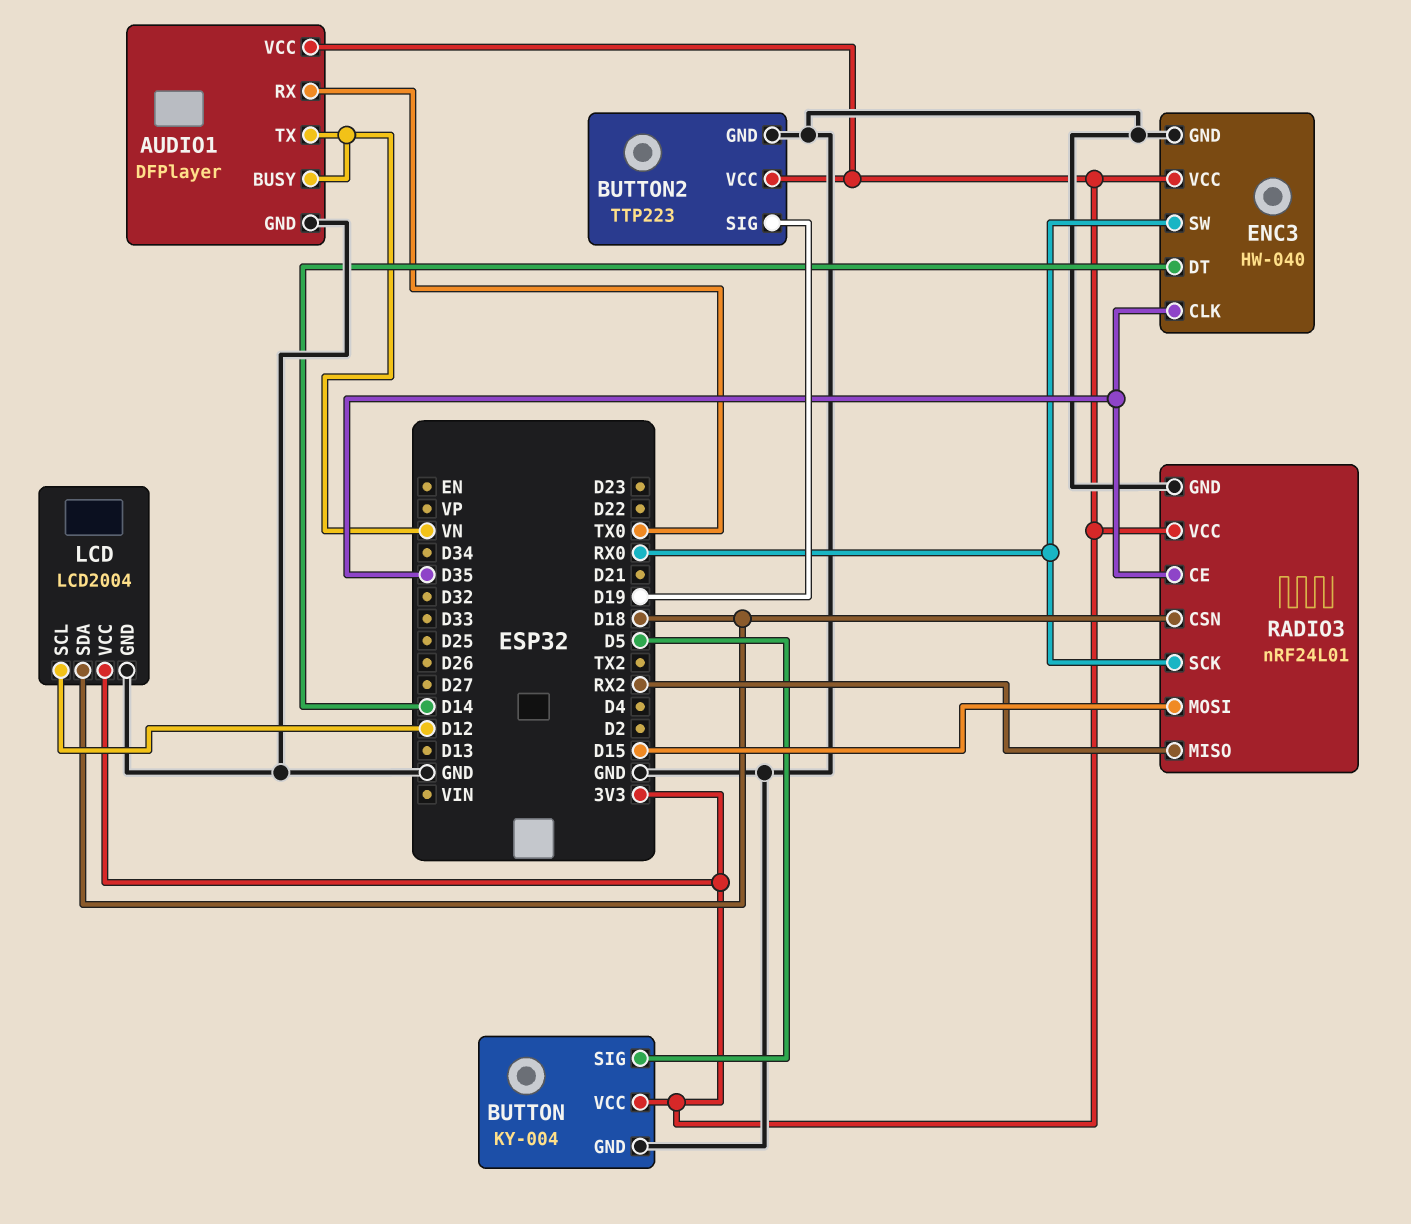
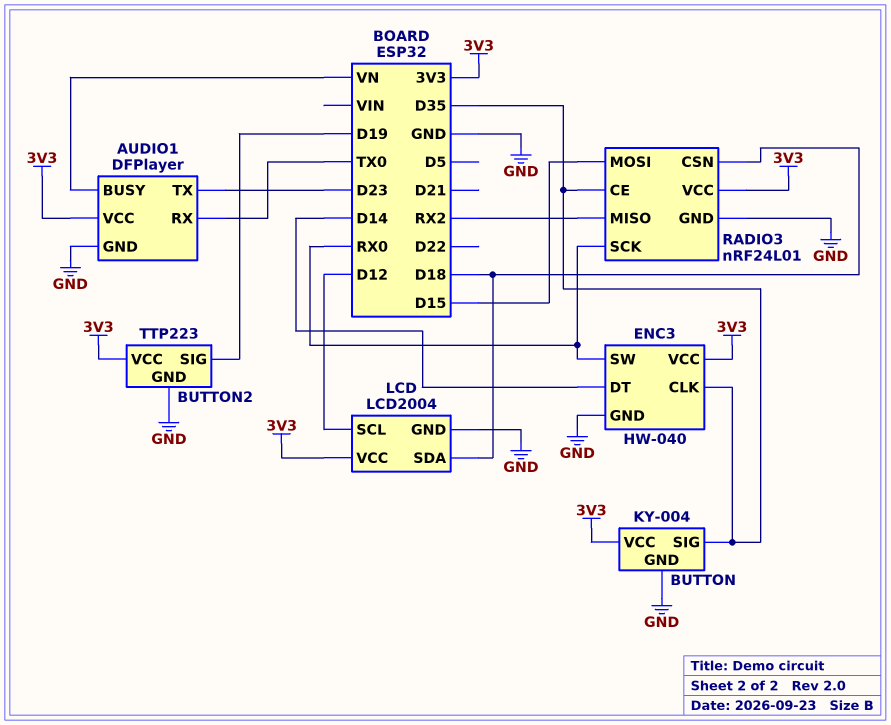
AUDIO1 pin TX: VN -> D23
BUTTON pin SIG: D5 -> D35

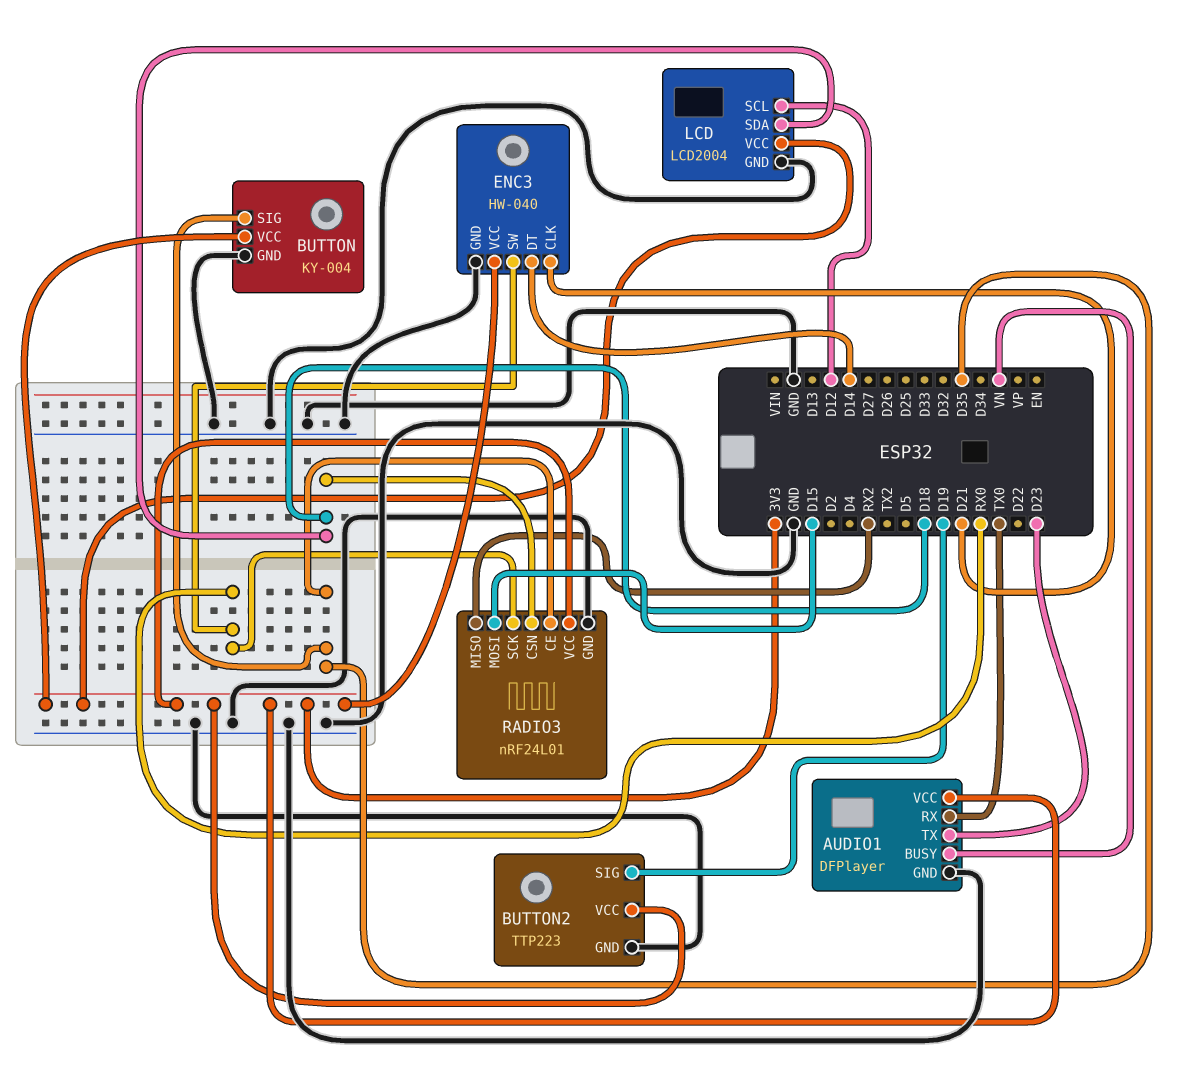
ENC3 pin CLK: D35 -> D21

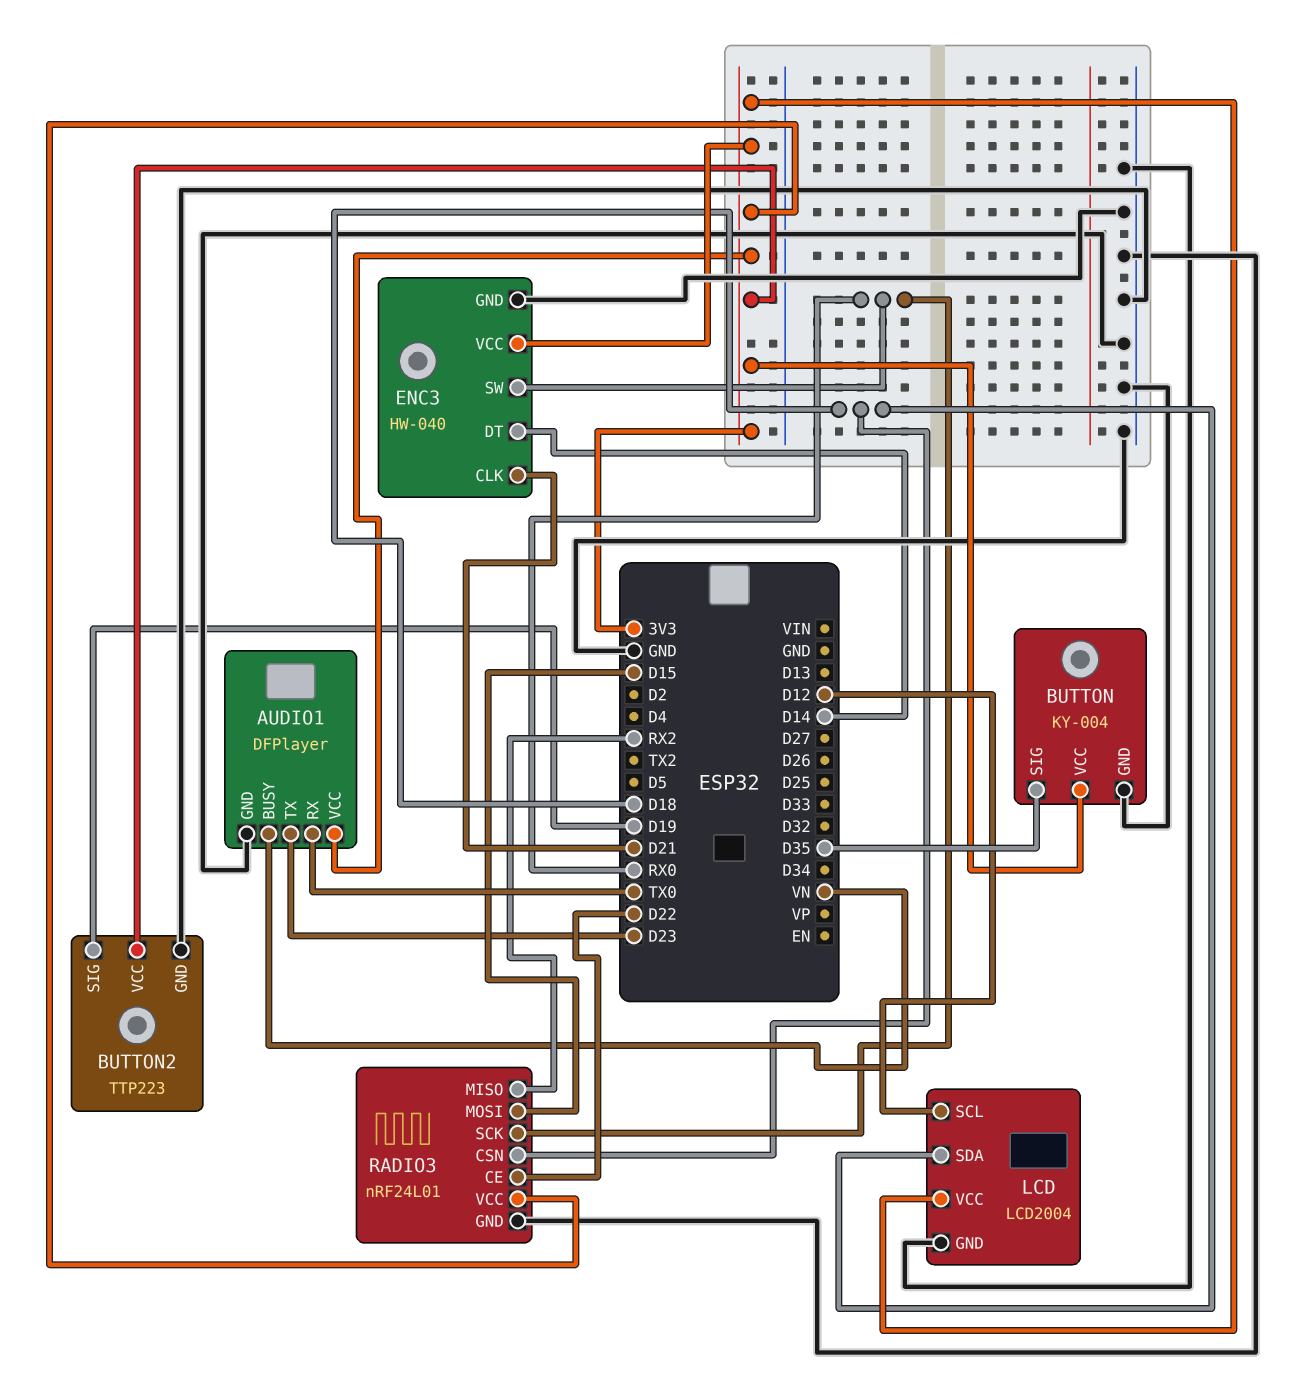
RADIO3 pin CE: D35 -> D22

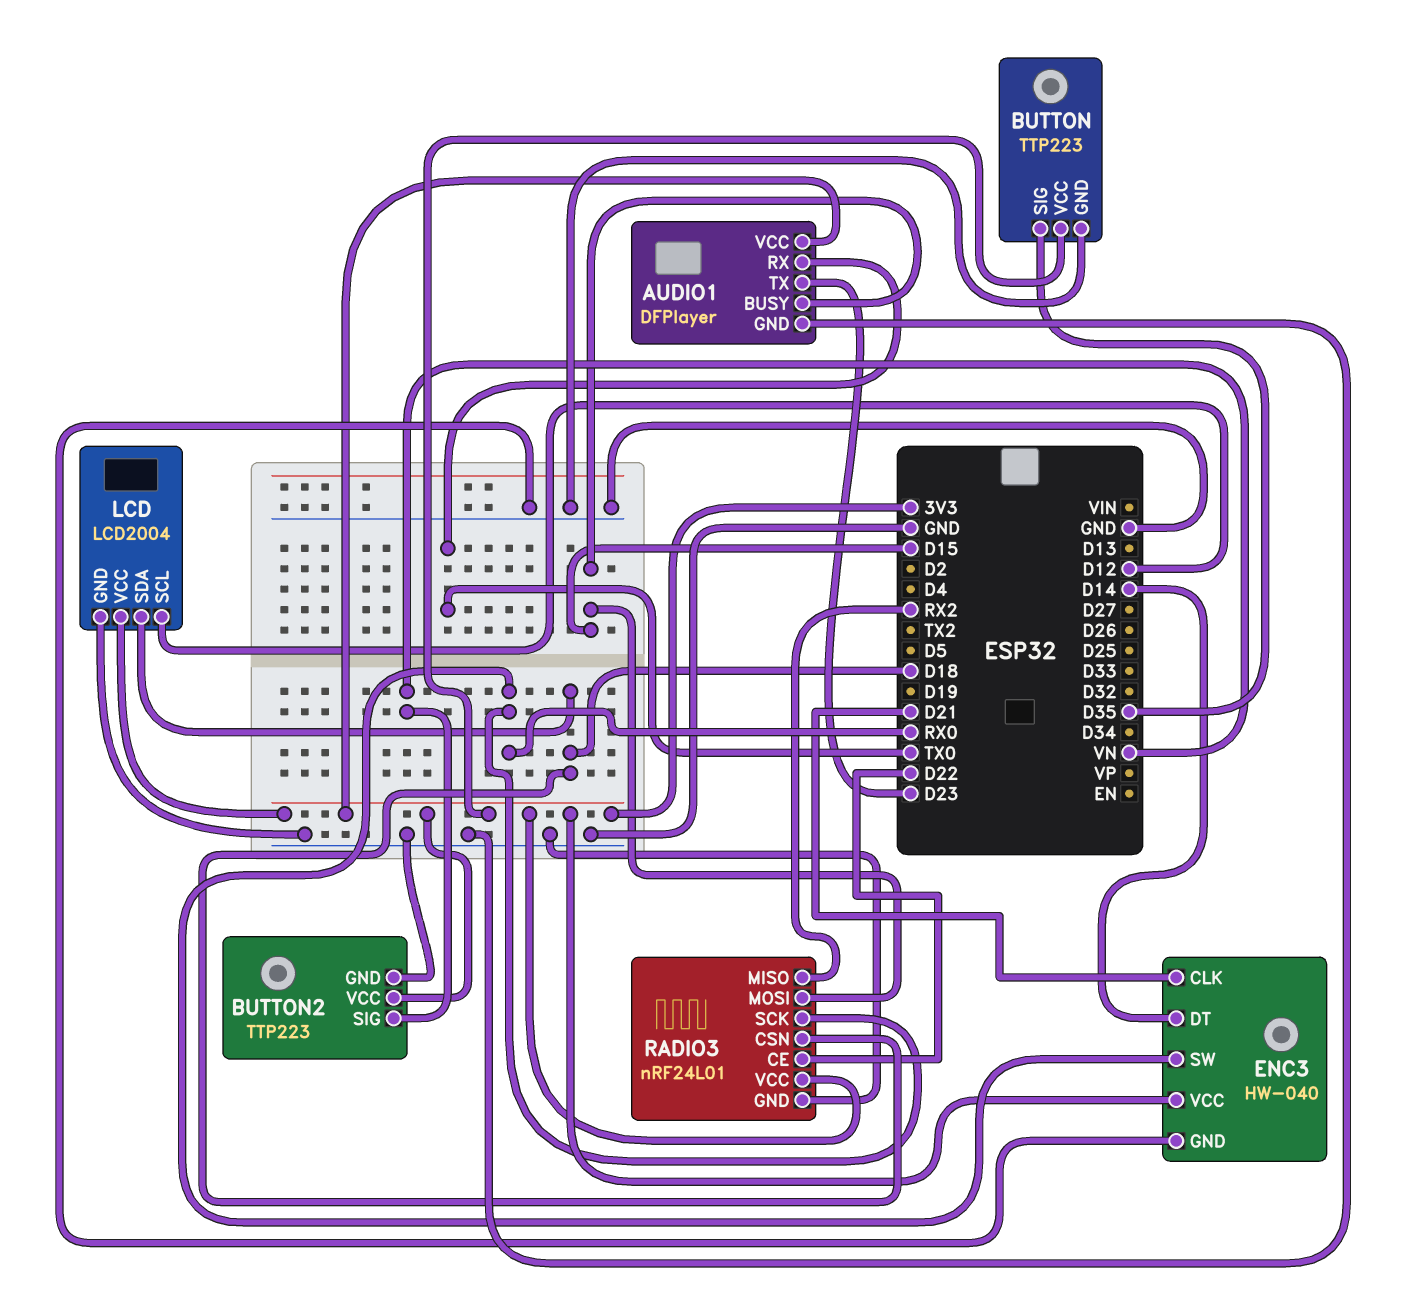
AUDIO1 pin BUSY: VN -> D15
BUTTON: KY-004 -> TTP223
BUTTON2 pin SIG: D19 -> VN

